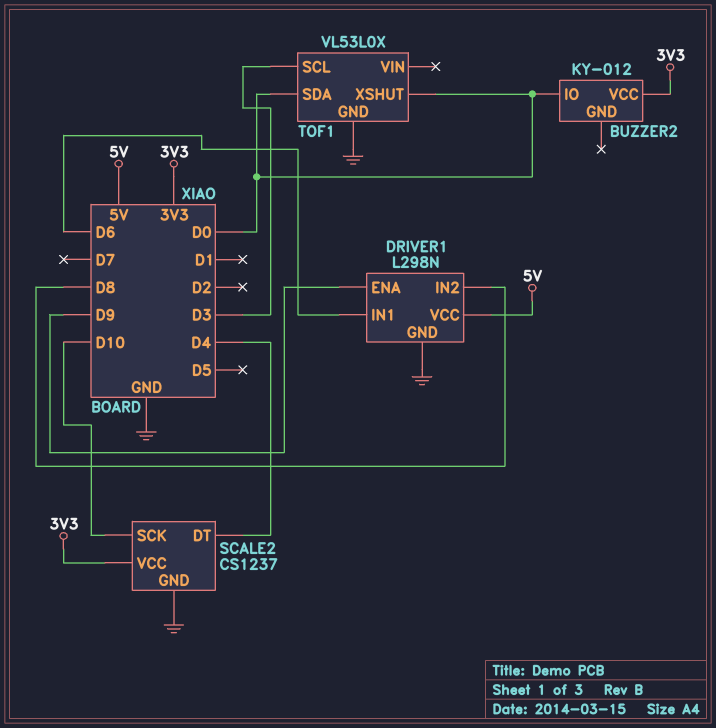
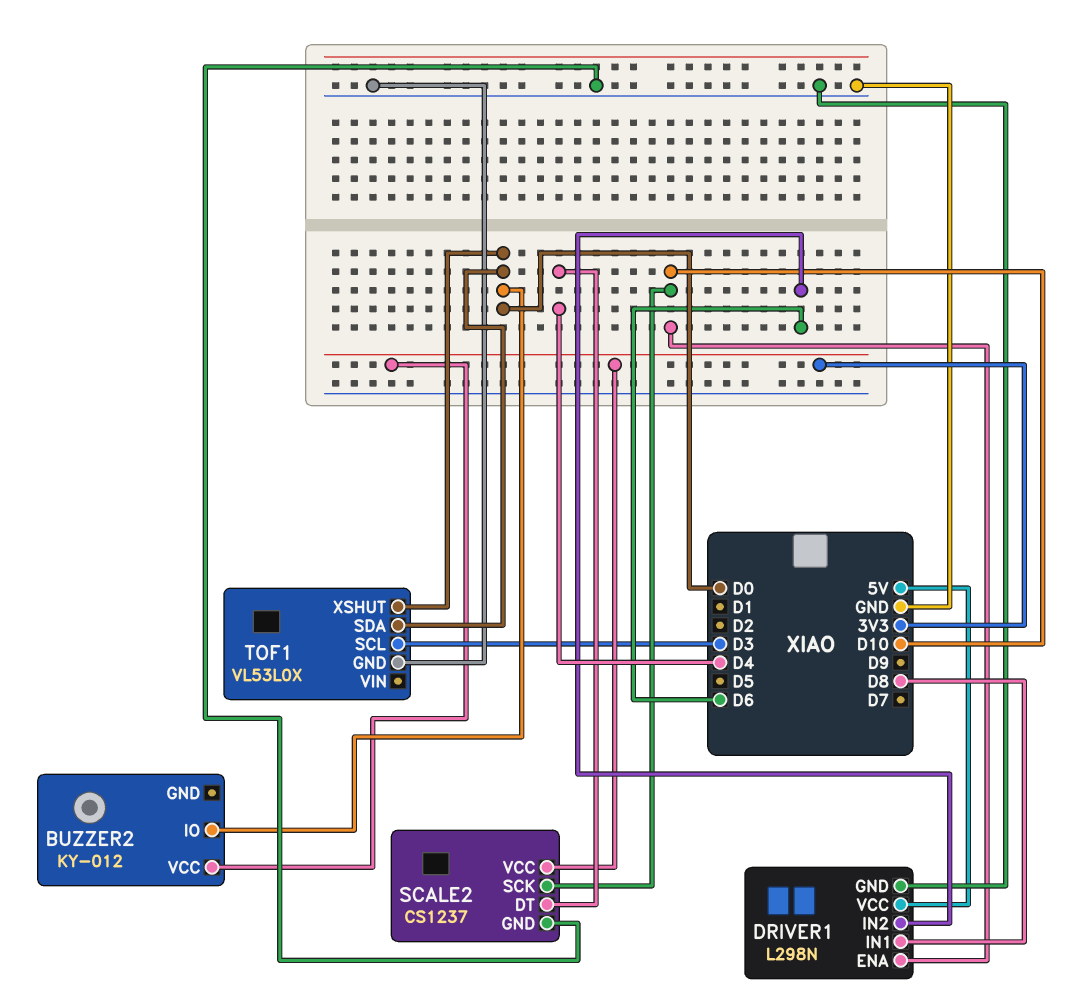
DRIVER1 pin ENA: D9 -> D10
DRIVER1 pin IN1: D6 -> D8
DRIVER1 pin IN2: D8 -> D6

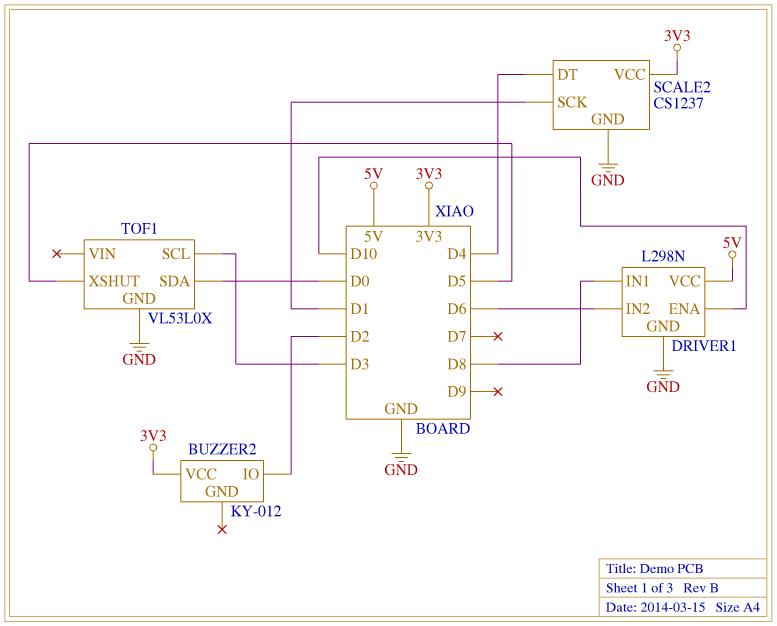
BUZZER2 pin IO: D0 -> D2
SCALE2 pin SCK: D10 -> D1
TOF1 pin XSHUT: D0 -> D5

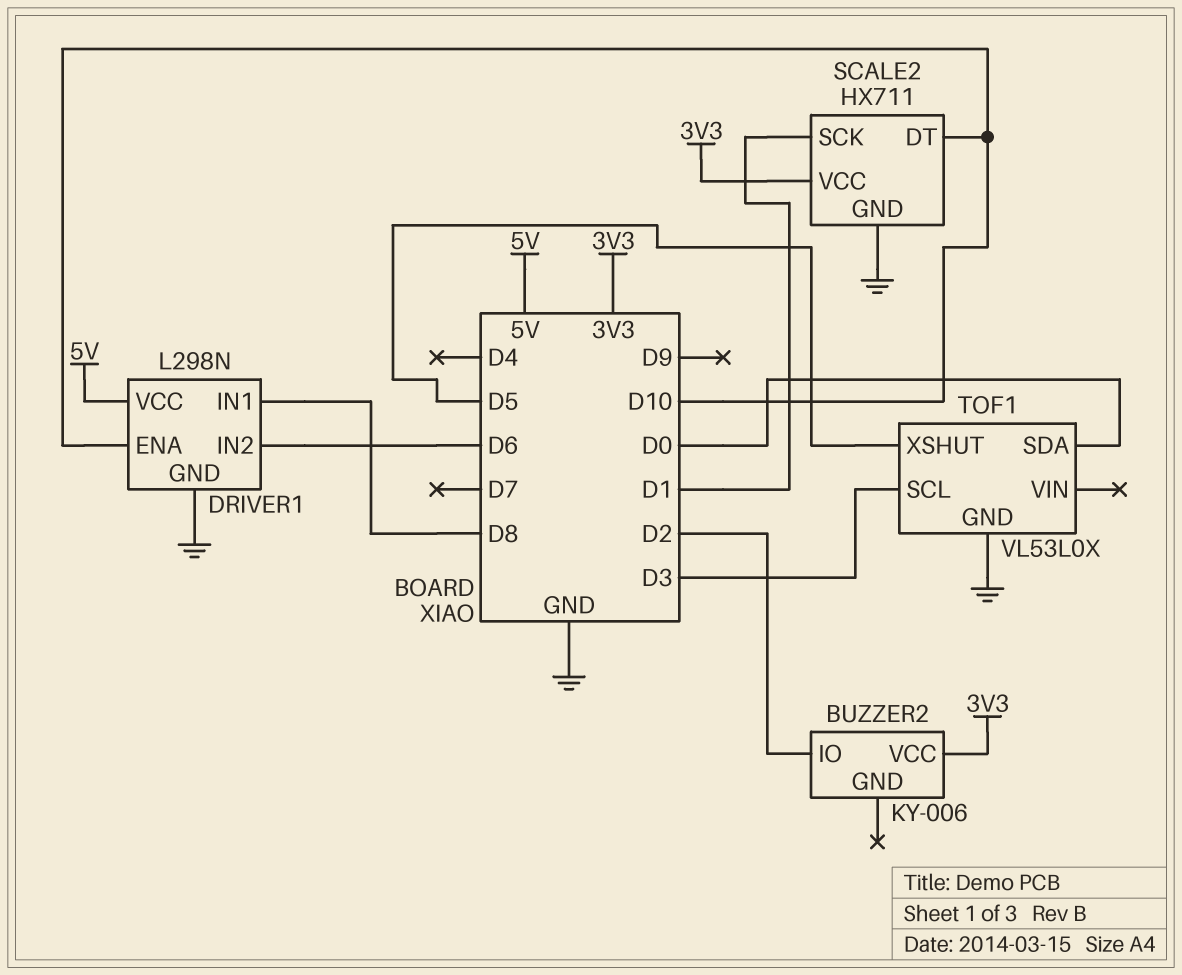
BUZZER2: KY-012 -> KY-006
SCALE2: CS1237 -> HX711
SCALE2 pin DT: D4 -> D10

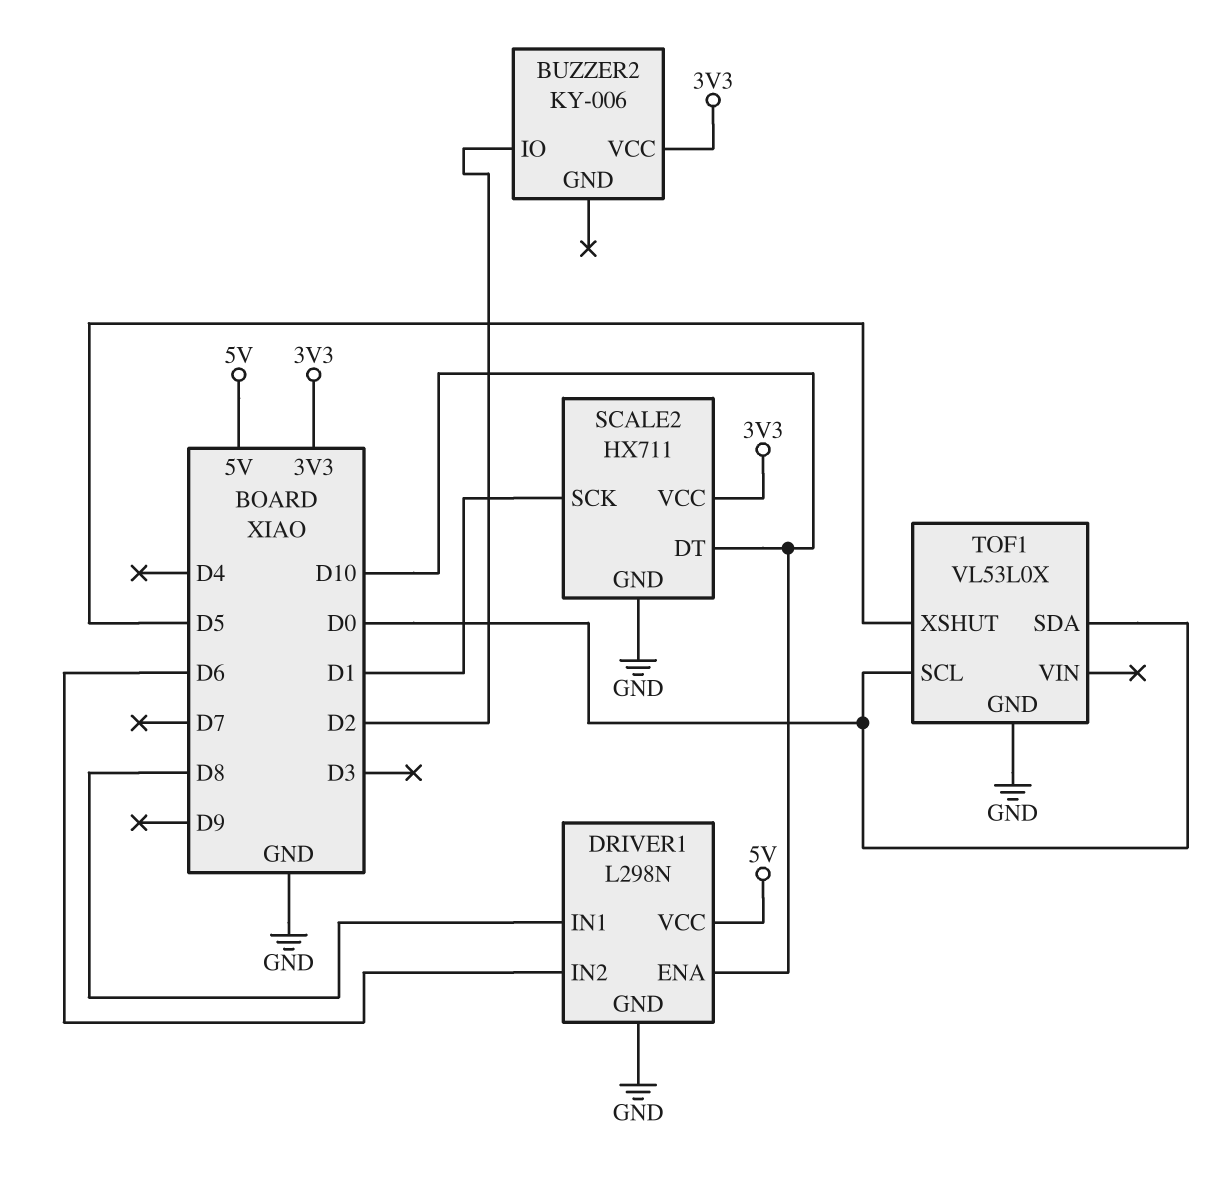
TOF1 pin SCL: D3 -> D0

